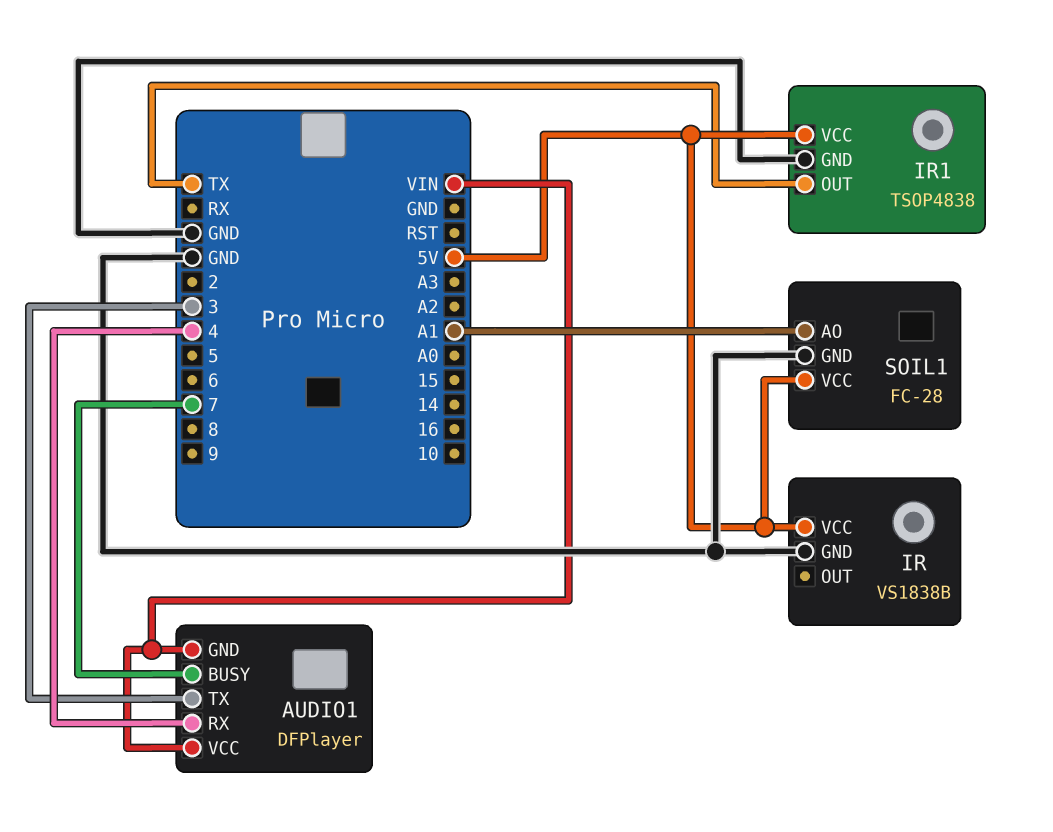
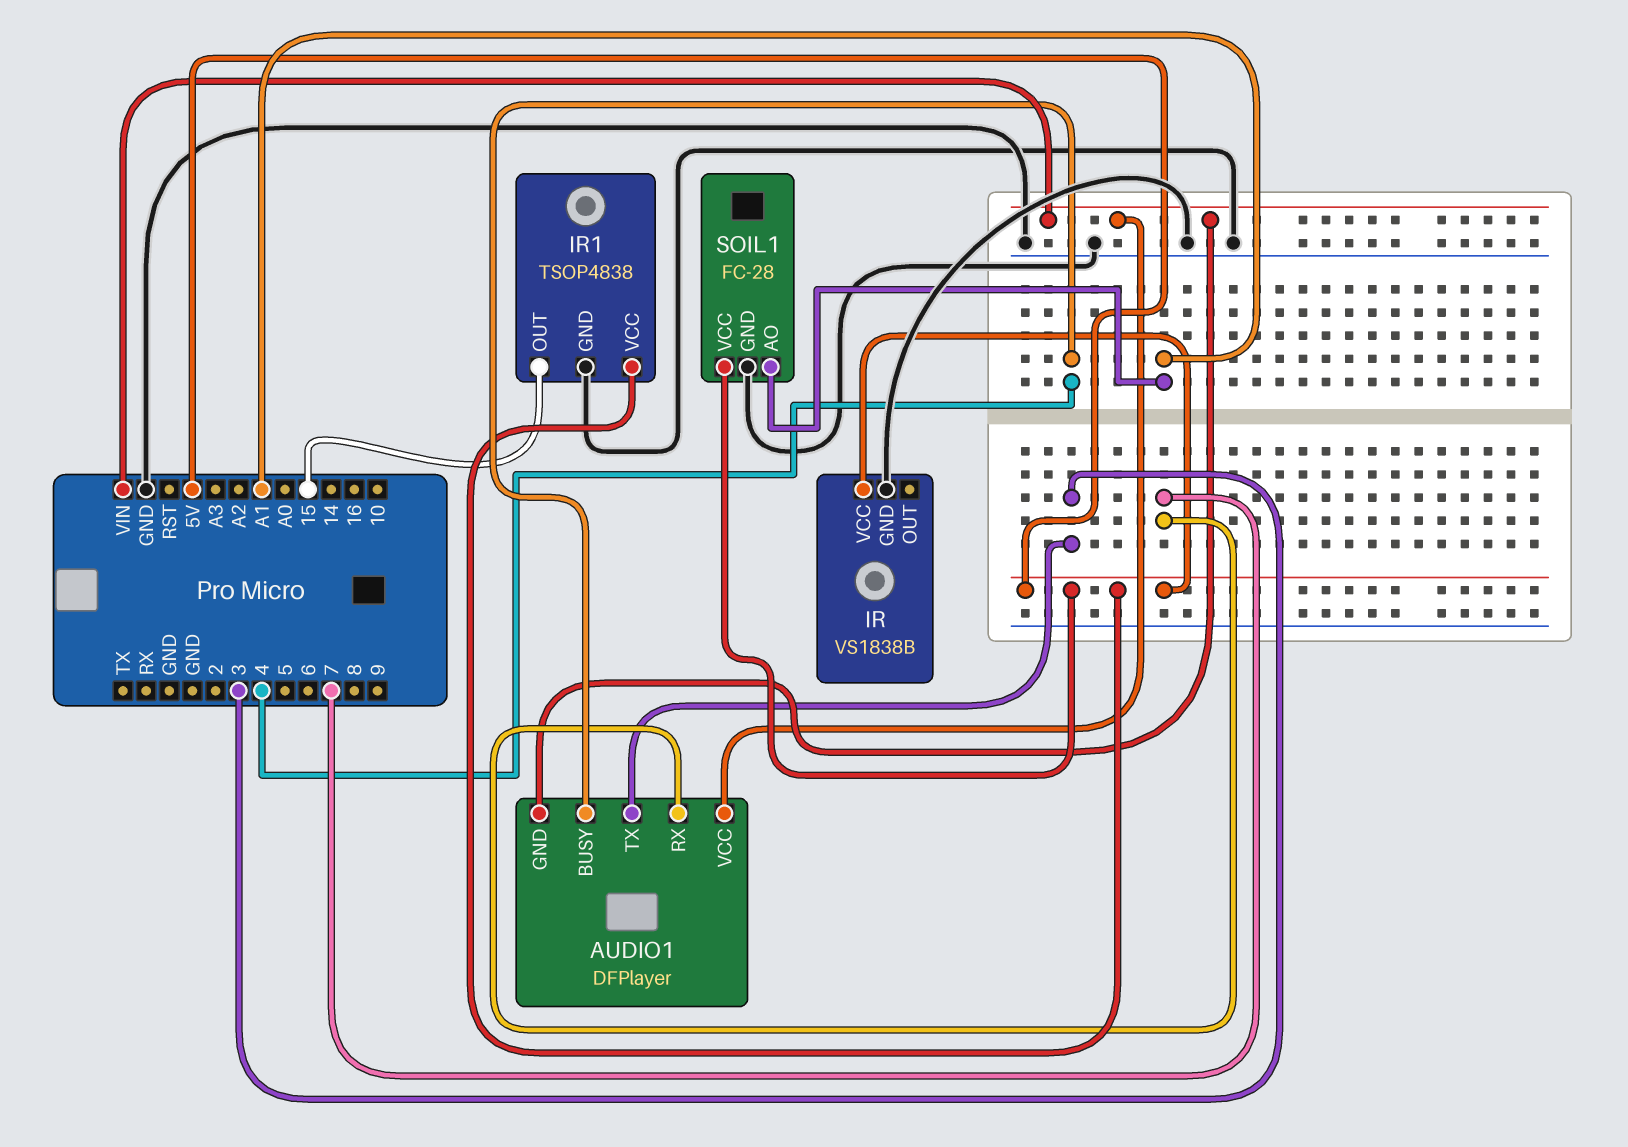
AUDIO1 pin BUSY: 7 -> 4
AUDIO1 pin RX: 4 -> 7
IR1 pin OUT: TX -> 15

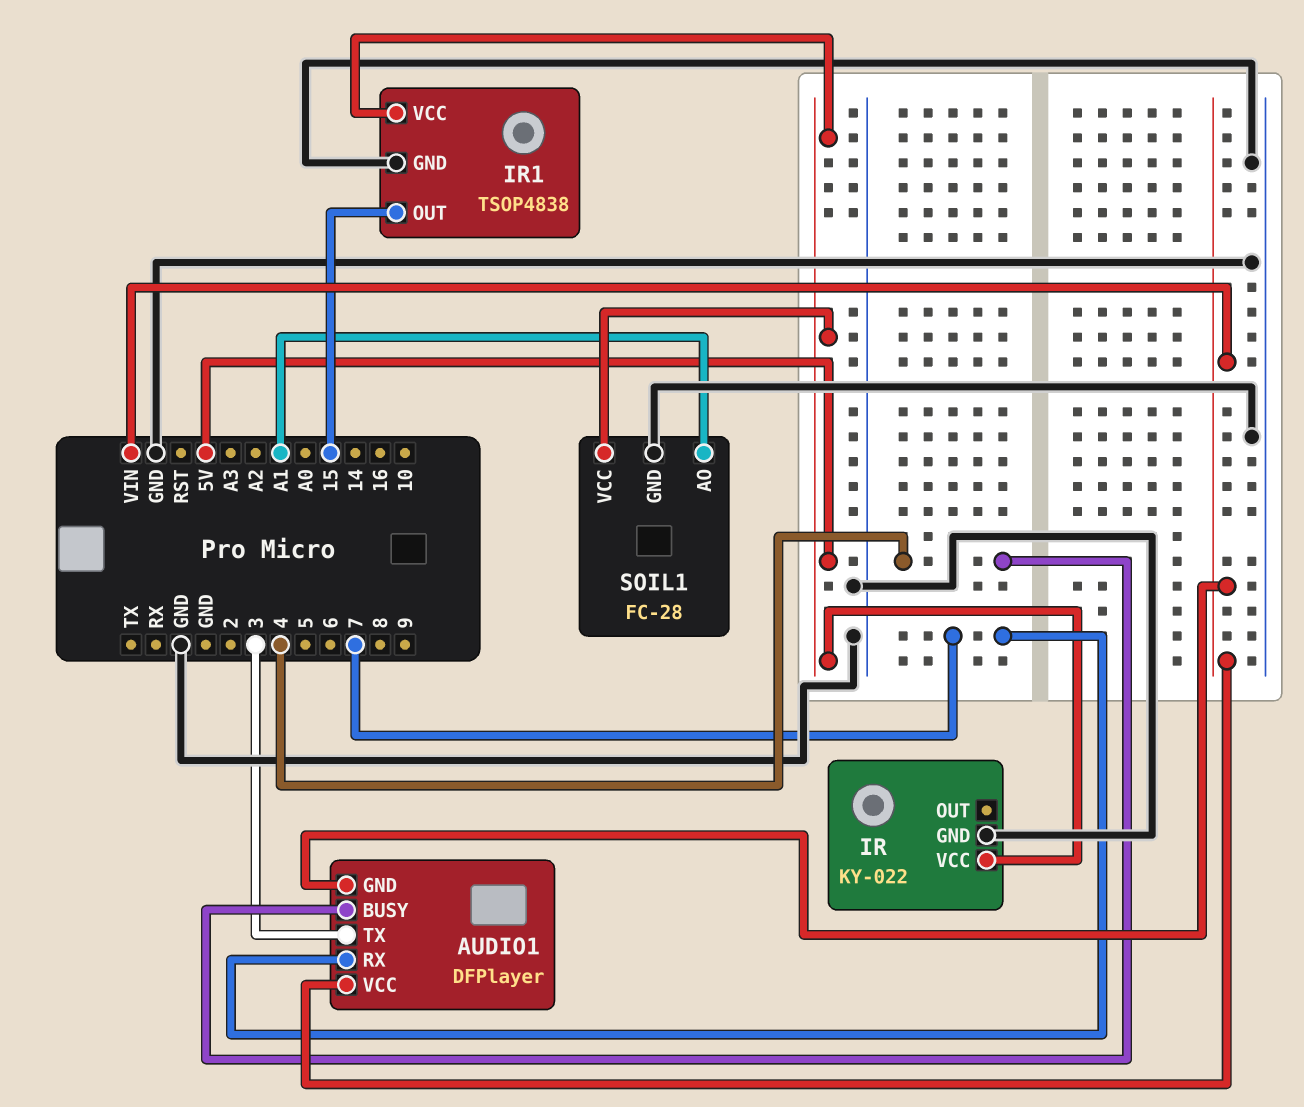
IR: VS1838B -> KY-022

